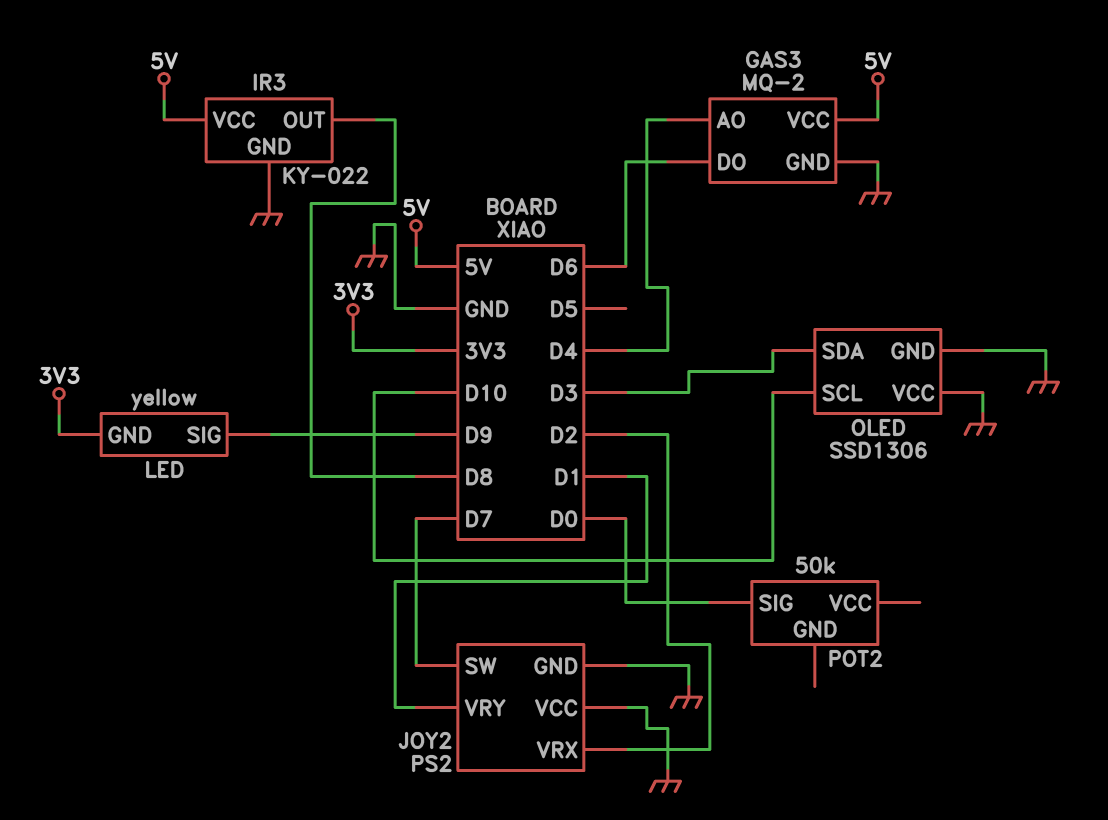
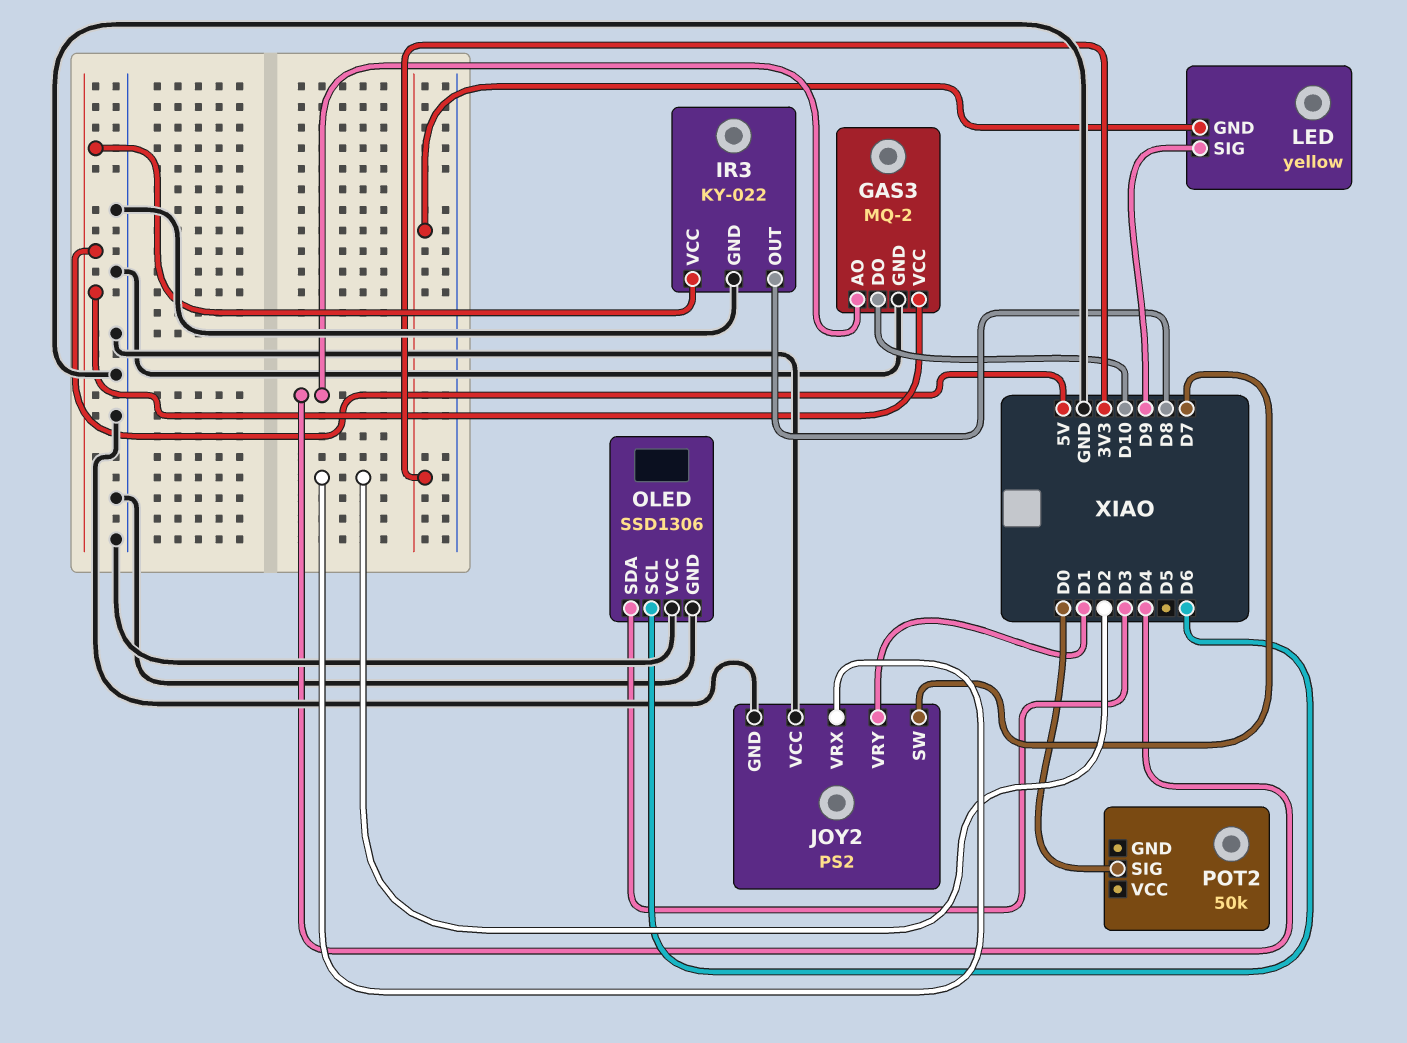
GAS3 pin DO: D6 -> D10
OLED pin SCL: D10 -> D6

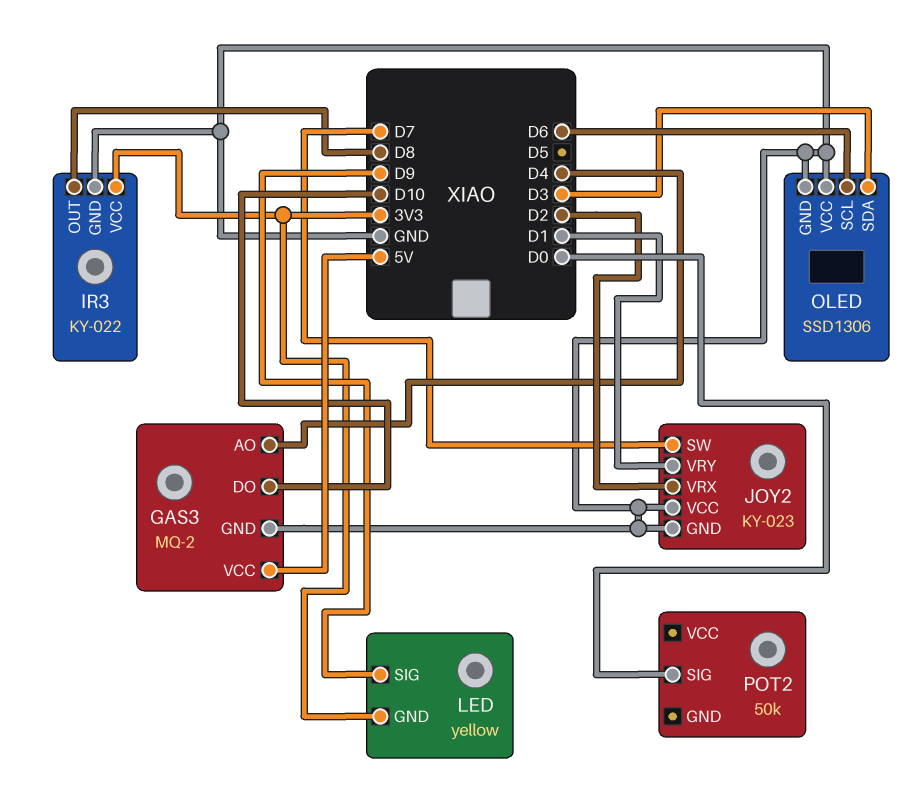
IR3 pin VCC: 5V -> 3V3
JOY2: PS2 -> KY-023

